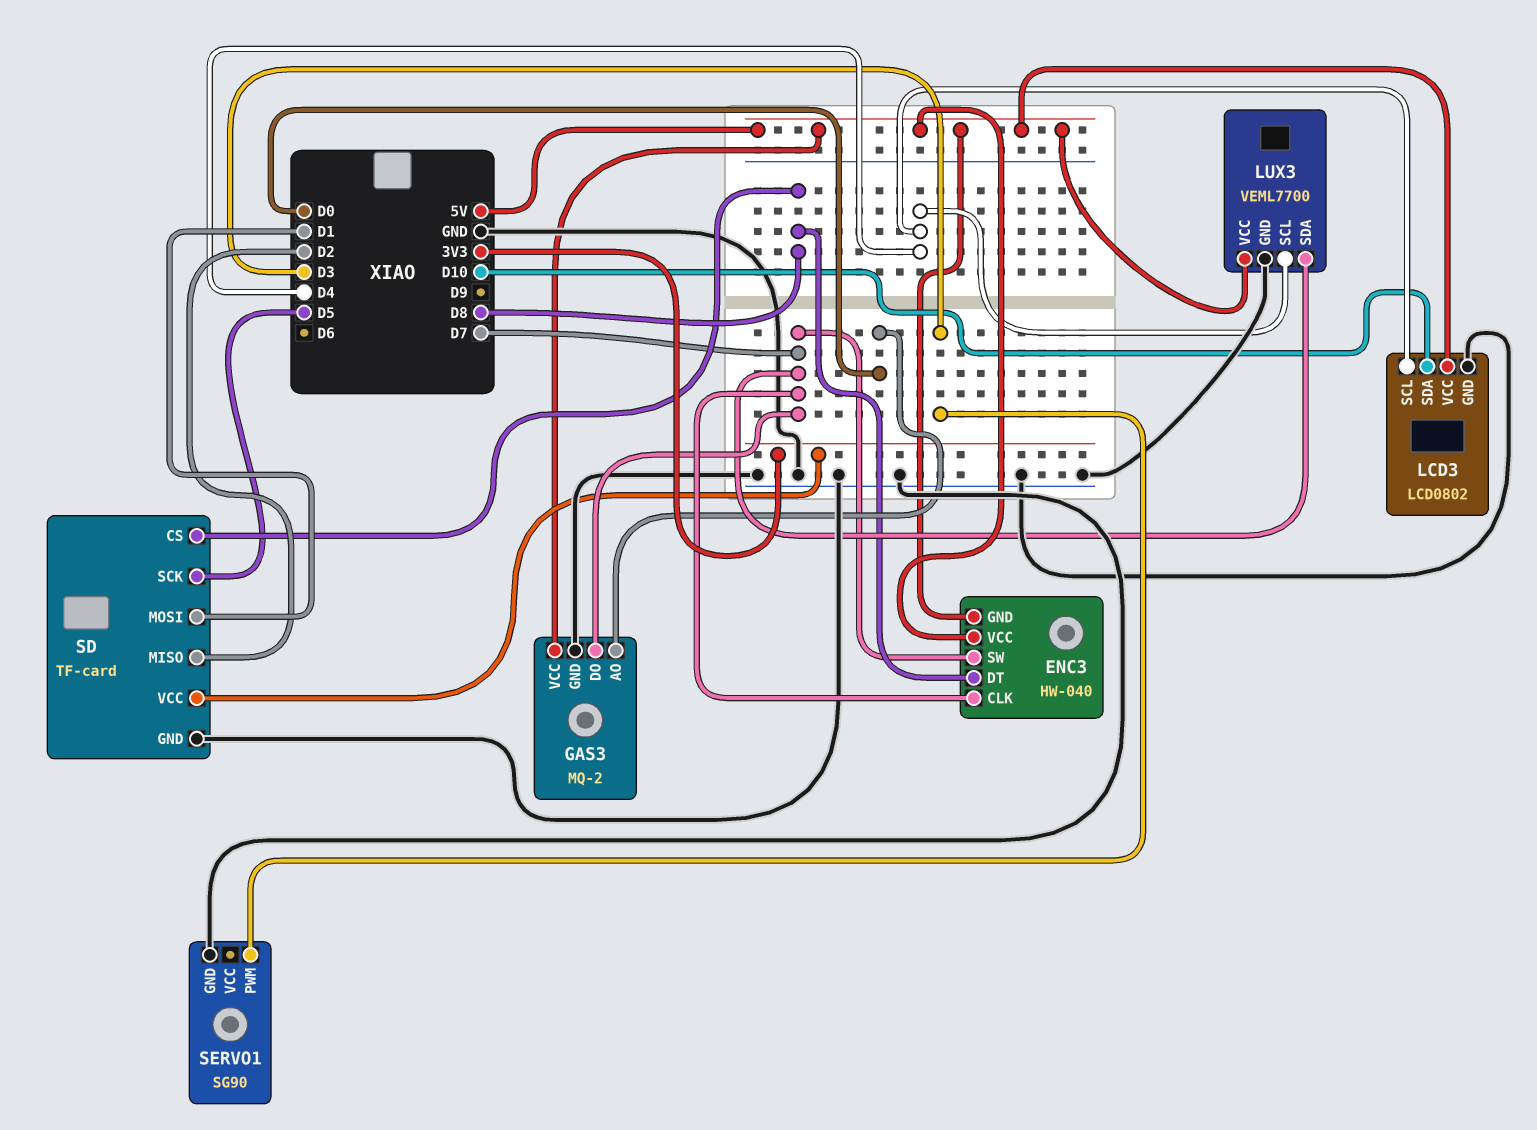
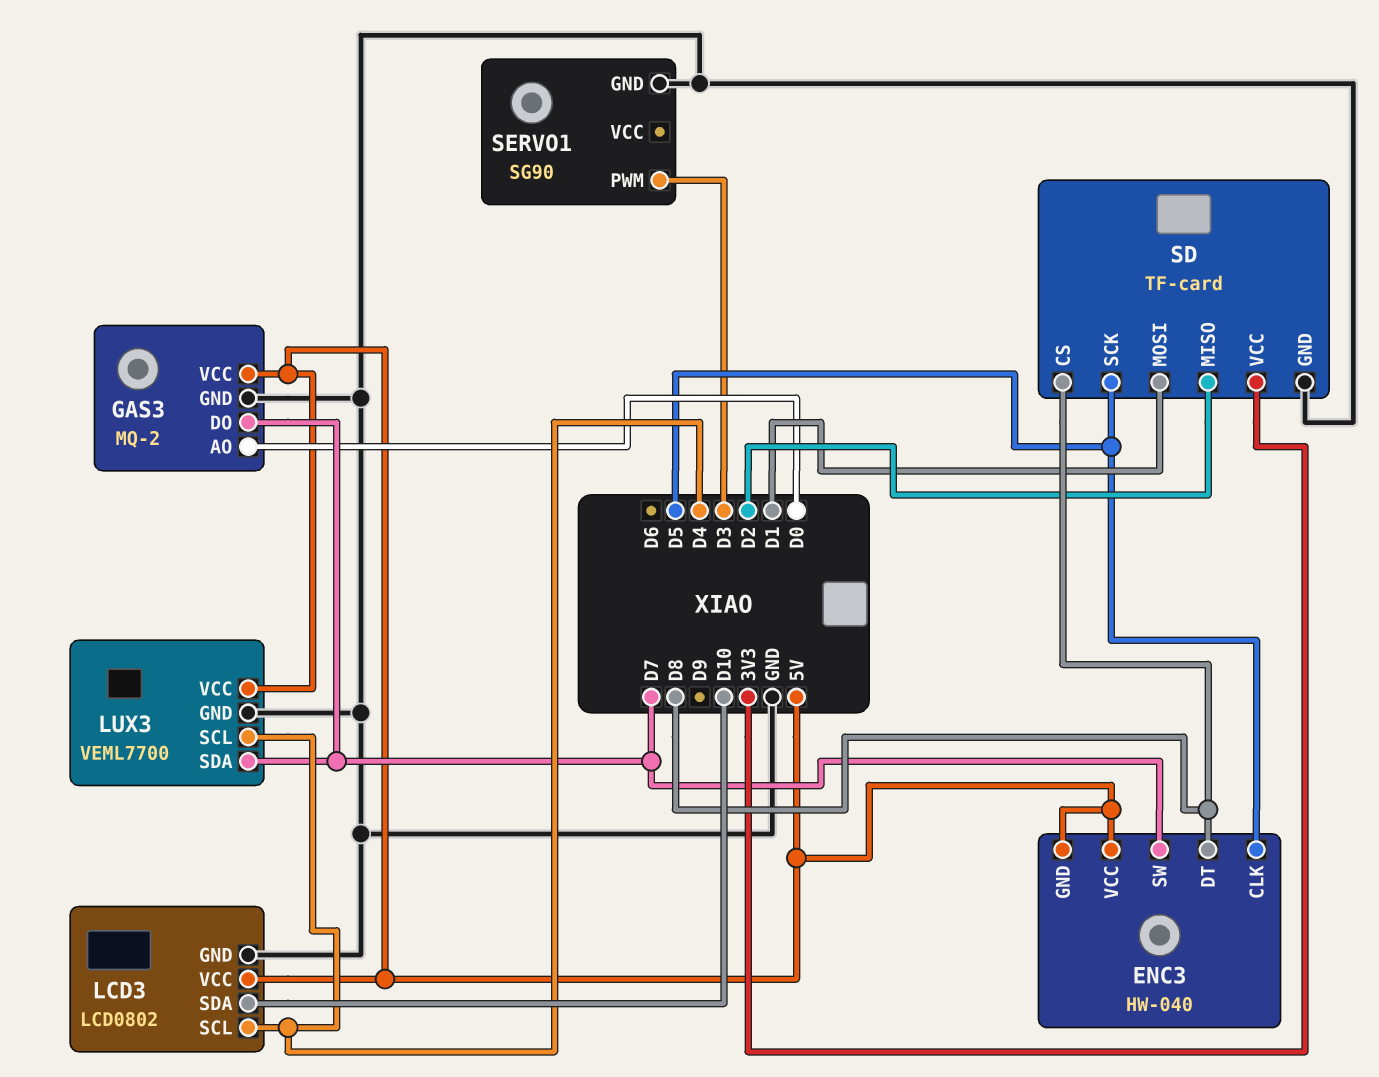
ENC3 pin CLK: D7 -> D5

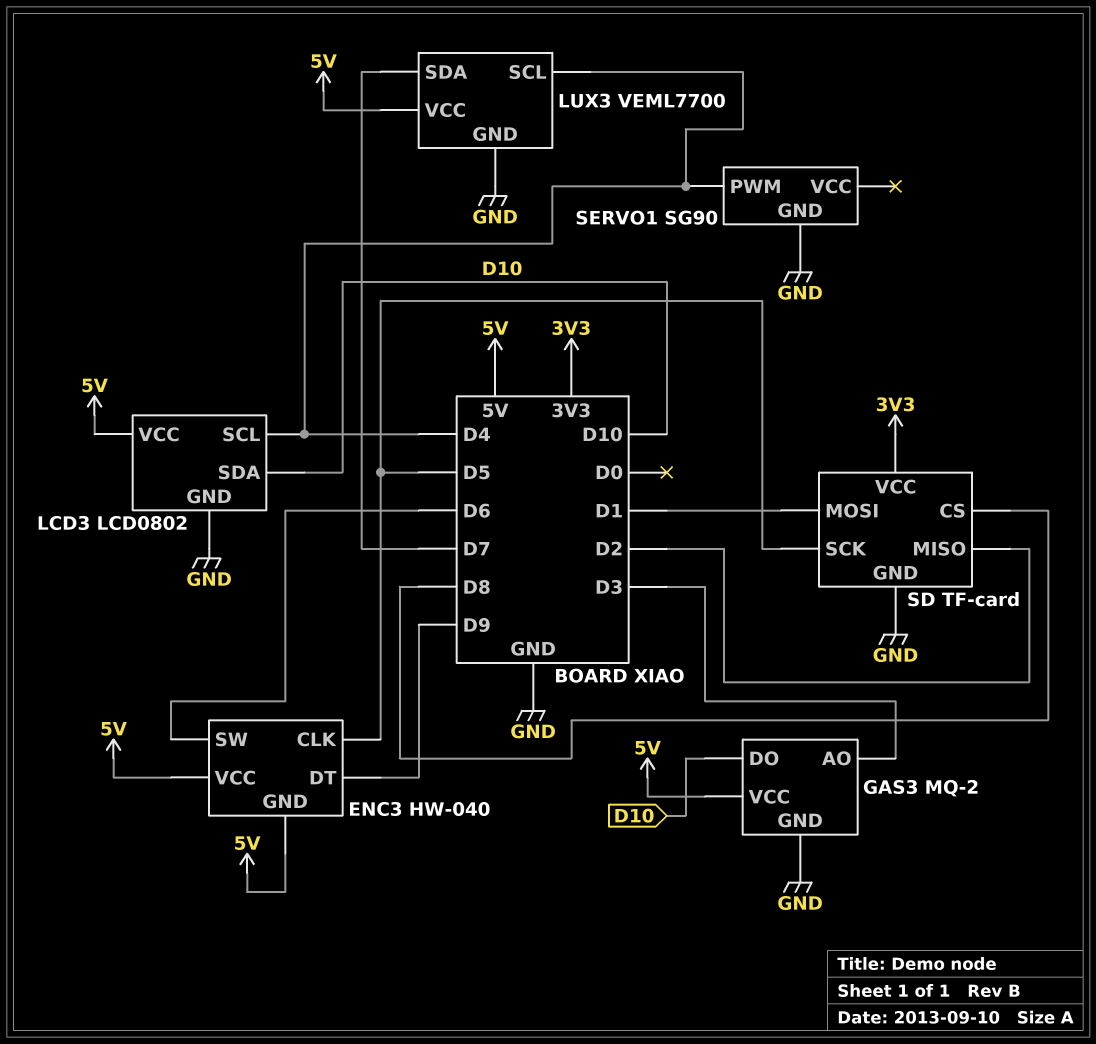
ENC3 pin DT: D8 -> D9
ENC3 pin SW: D7 -> D6
GAS3 pin AO: D0 -> D3
GAS3 pin DO: D7 -> D10
SERVO1 pin PWM: D3 -> D4

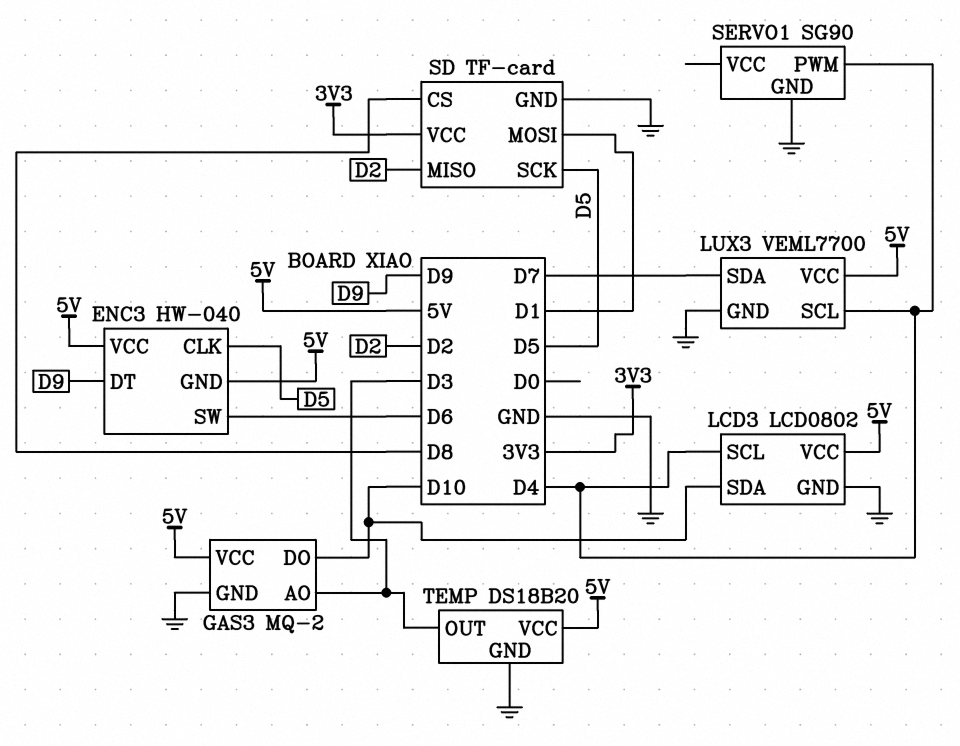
TEMP: none -> DS18B20
TEMP pin GND: none -> GND
TEMP pin OUT: none -> D3
TEMP pin VCC: none -> 5V

